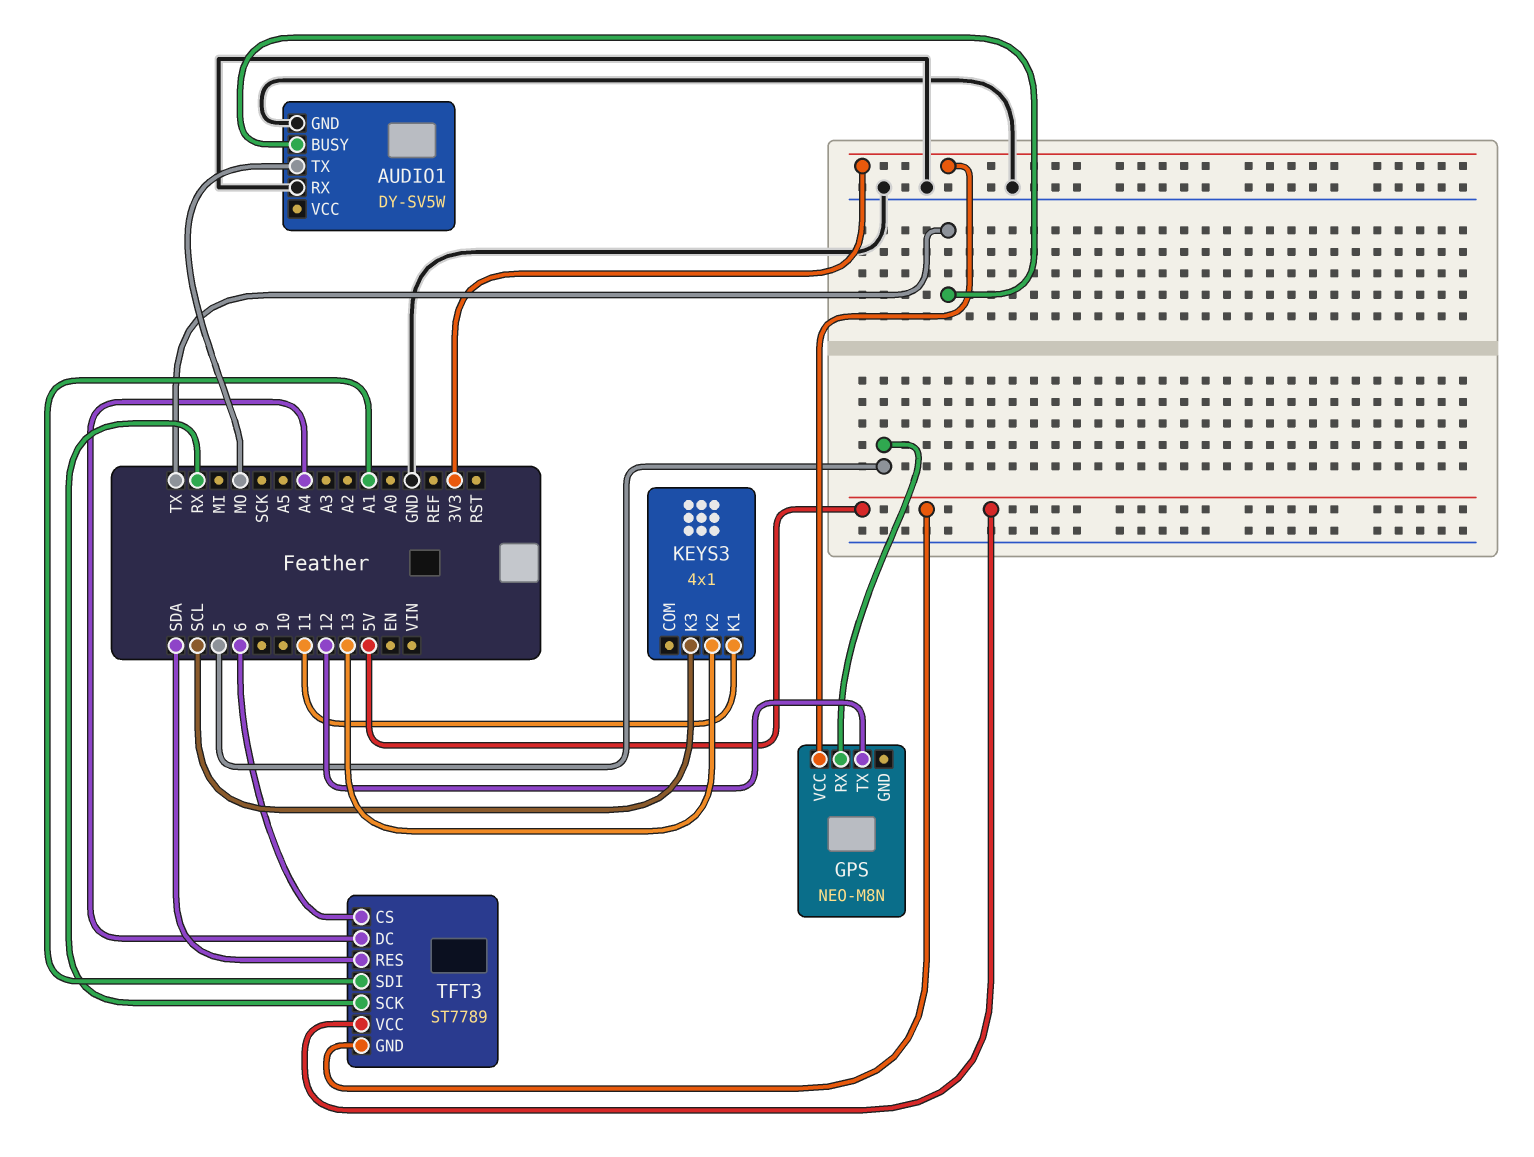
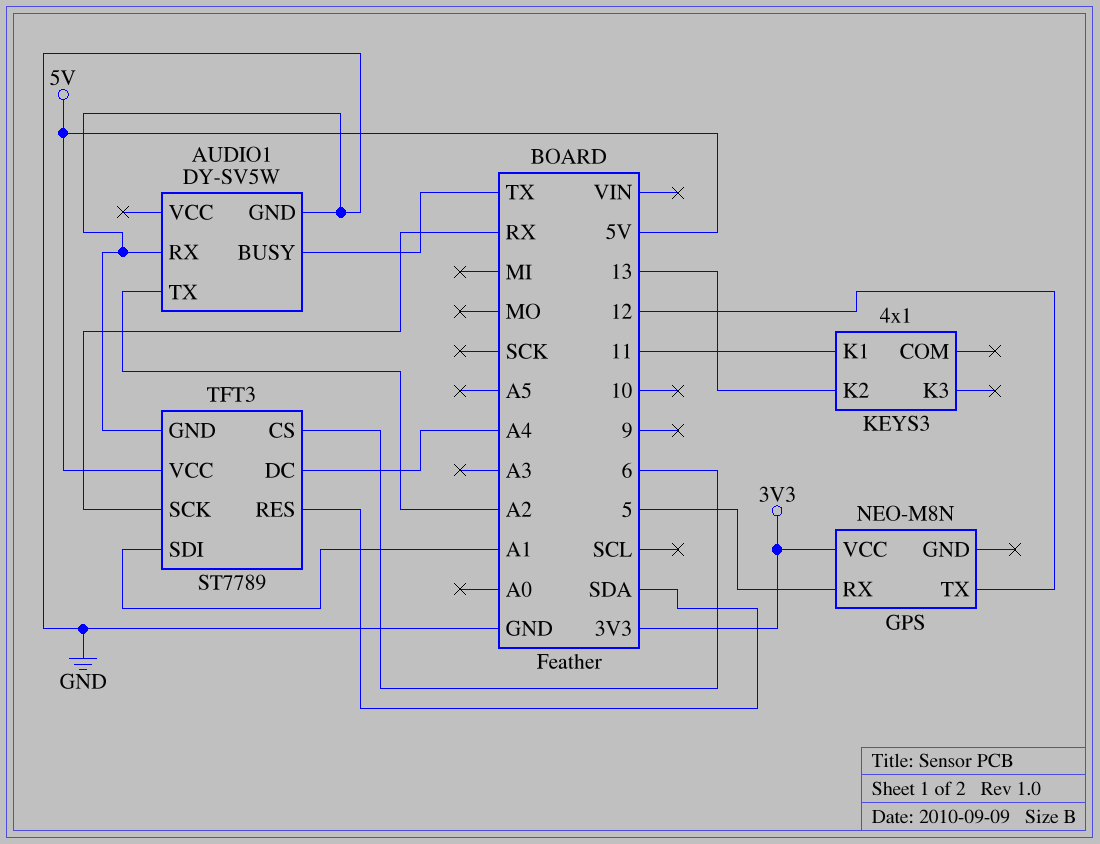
AUDIO1 pin TX: MO -> A2
KEYS3 pin K3: SCL -> none
TFT3 pin GND: 5V -> GND

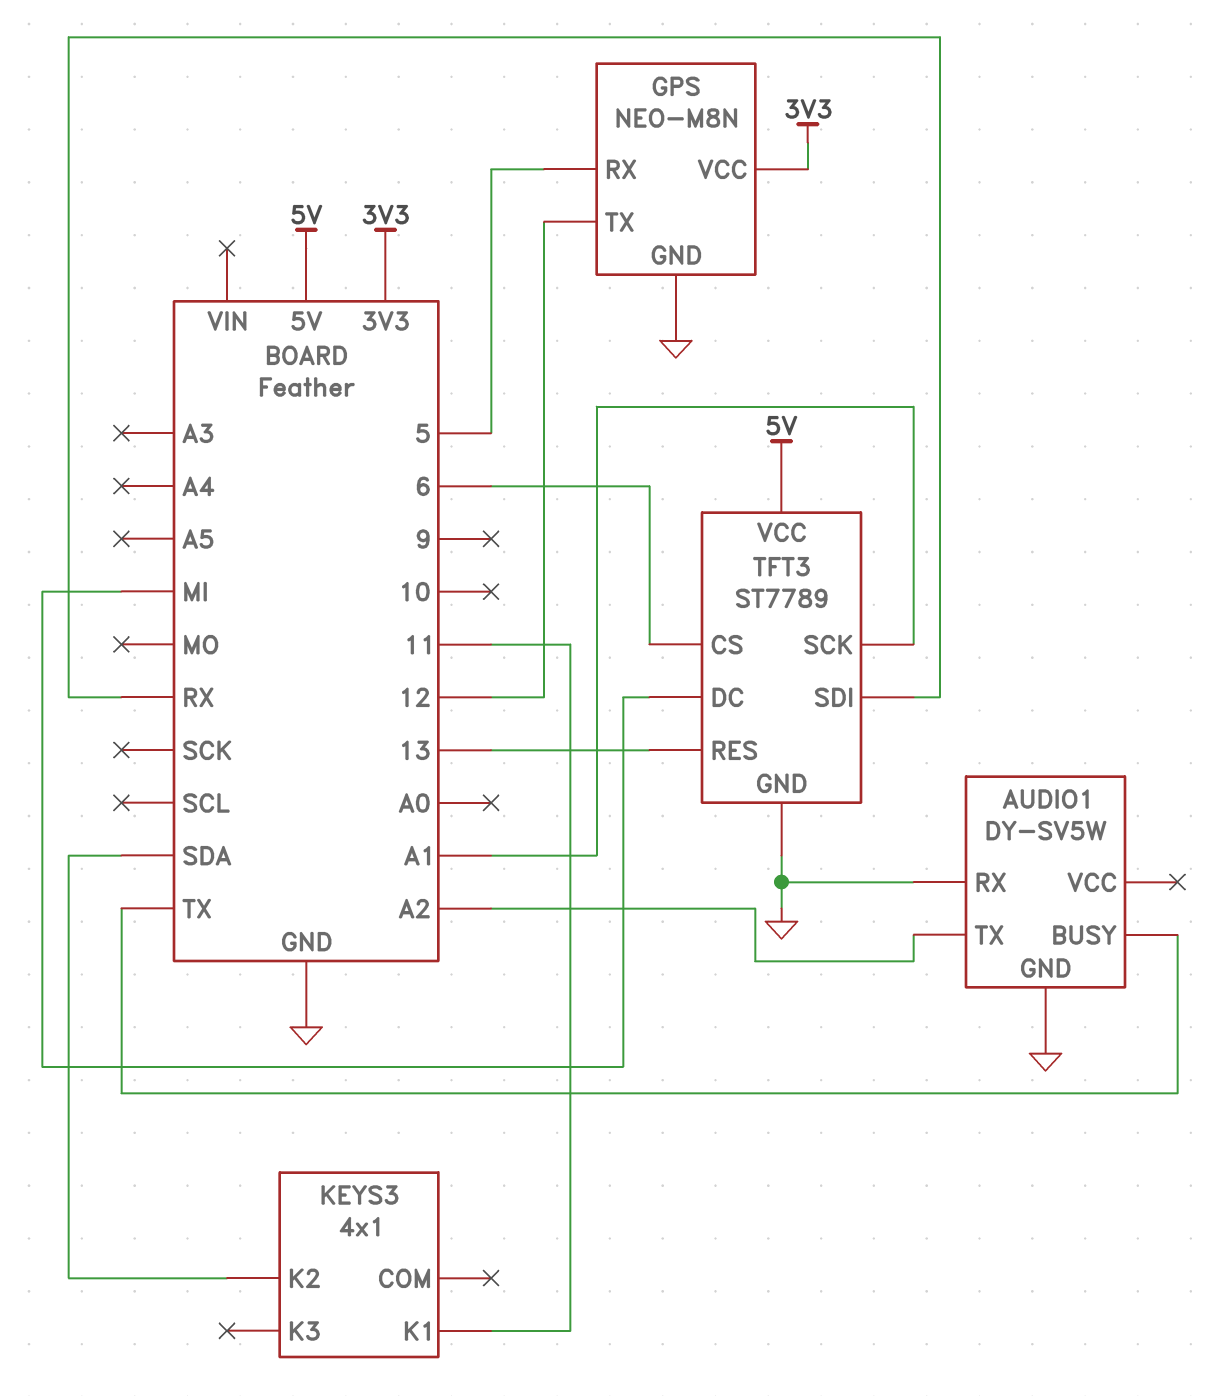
GPS pin GND: none -> GND
KEYS3 pin K2: 13 -> SDA
TFT3 pin DC: A4 -> MI
TFT3 pin RES: SDA -> 13
TFT3 pin SCK: RX -> A1
TFT3 pin SDI: A1 -> RX

